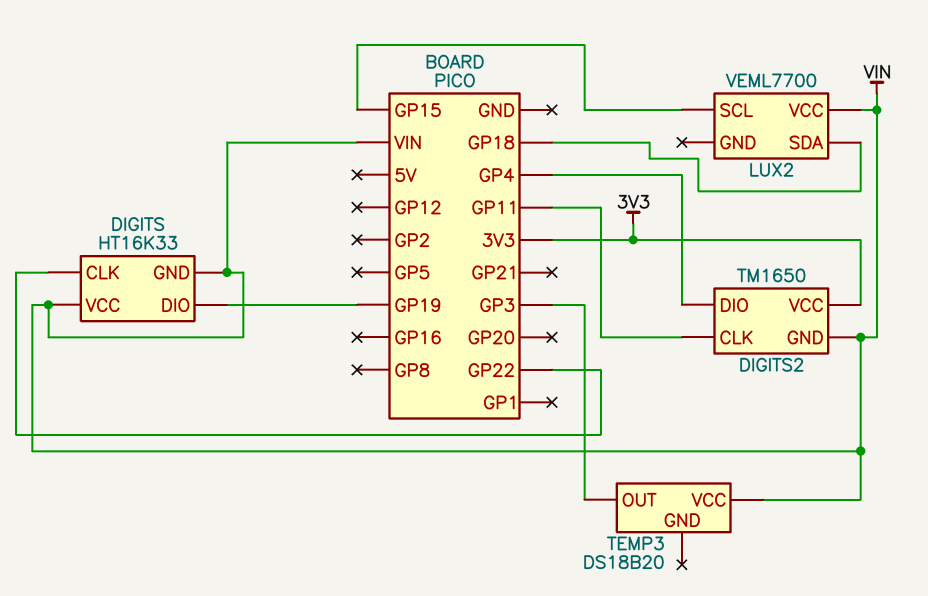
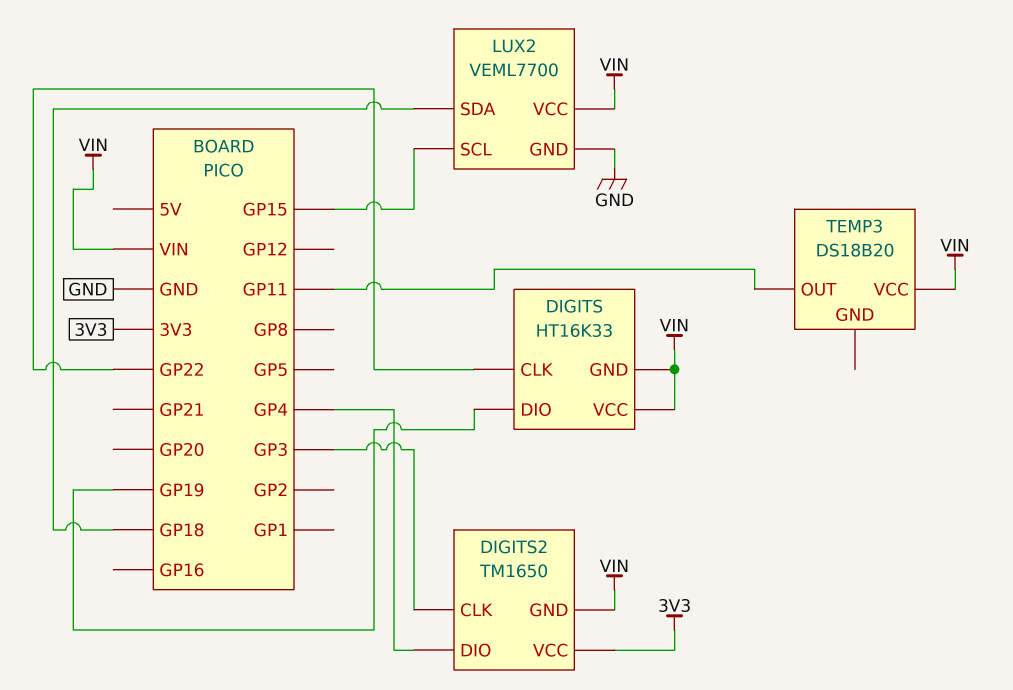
DIGITS2 pin CLK: GP11 -> GP3
LUX2 pin GND: none -> GND
TEMP3 pin OUT: GP3 -> GP11

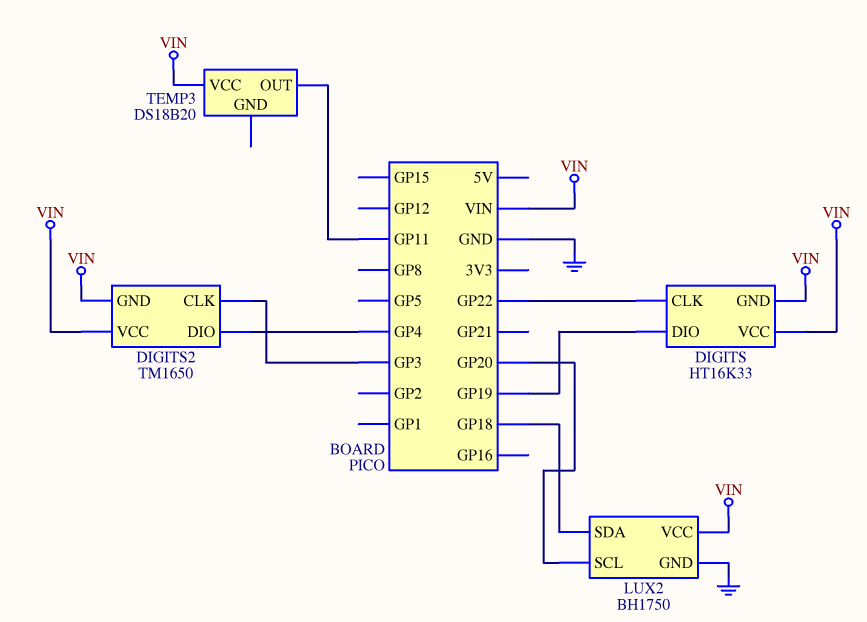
DIGITS2 pin VCC: 3V3 -> VIN
LUX2: VEML7700 -> BH1750
LUX2 pin SCL: GP15 -> GP20

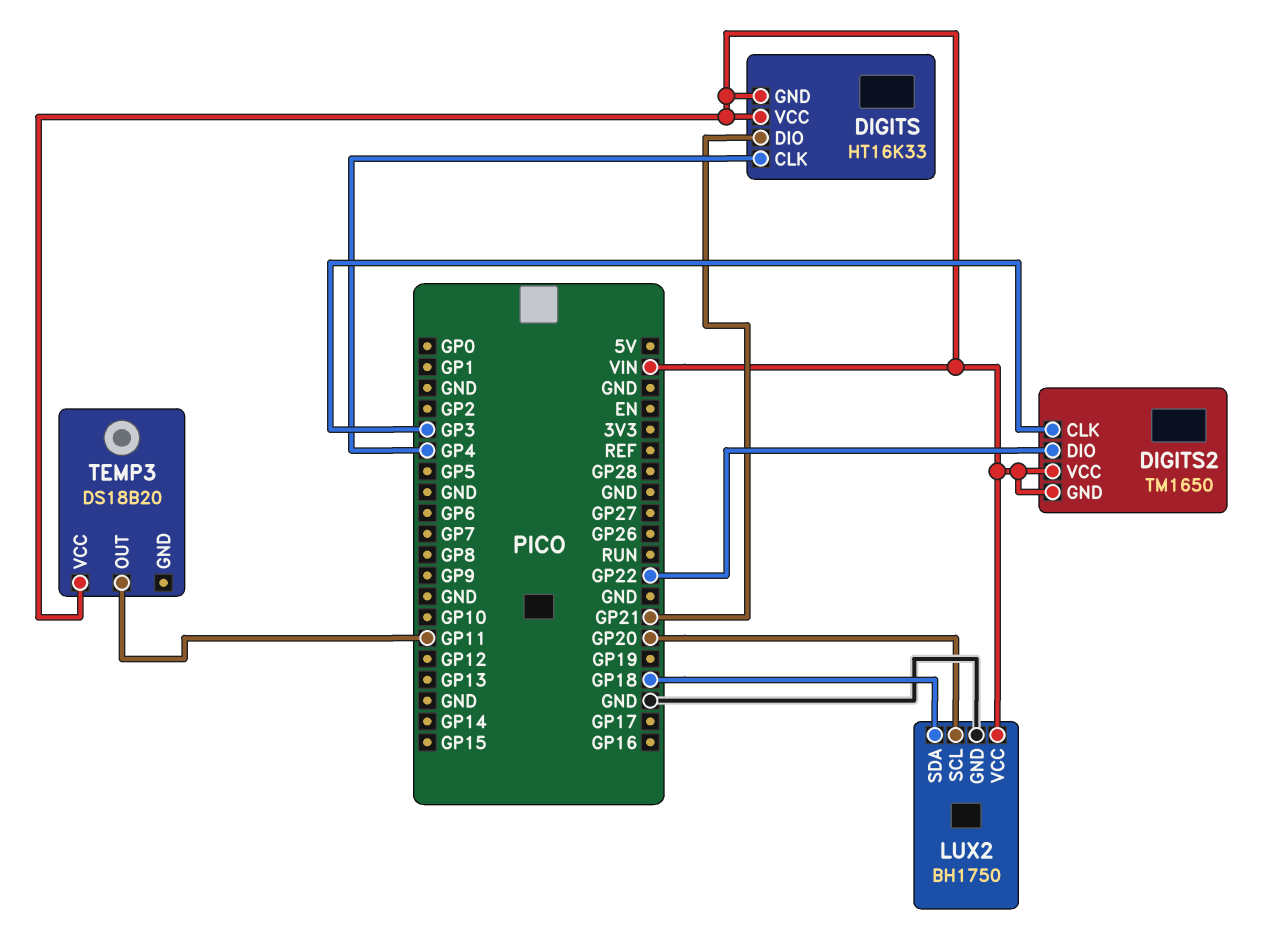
DIGITS pin CLK: GP22 -> GP4
DIGITS pin DIO: GP19 -> GP21
DIGITS2 pin DIO: GP4 -> GP22

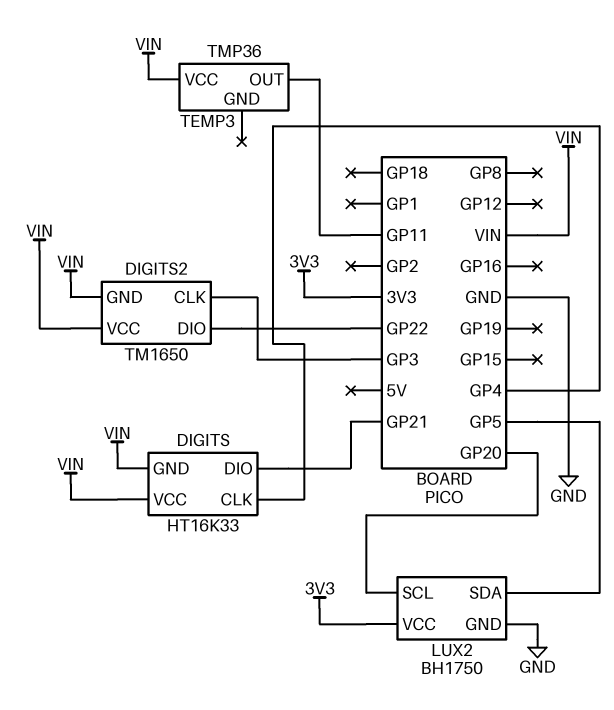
LUX2 pin SDA: GP18 -> GP5
LUX2 pin VCC: VIN -> 3V3
TEMP3: DS18B20 -> TMP36

